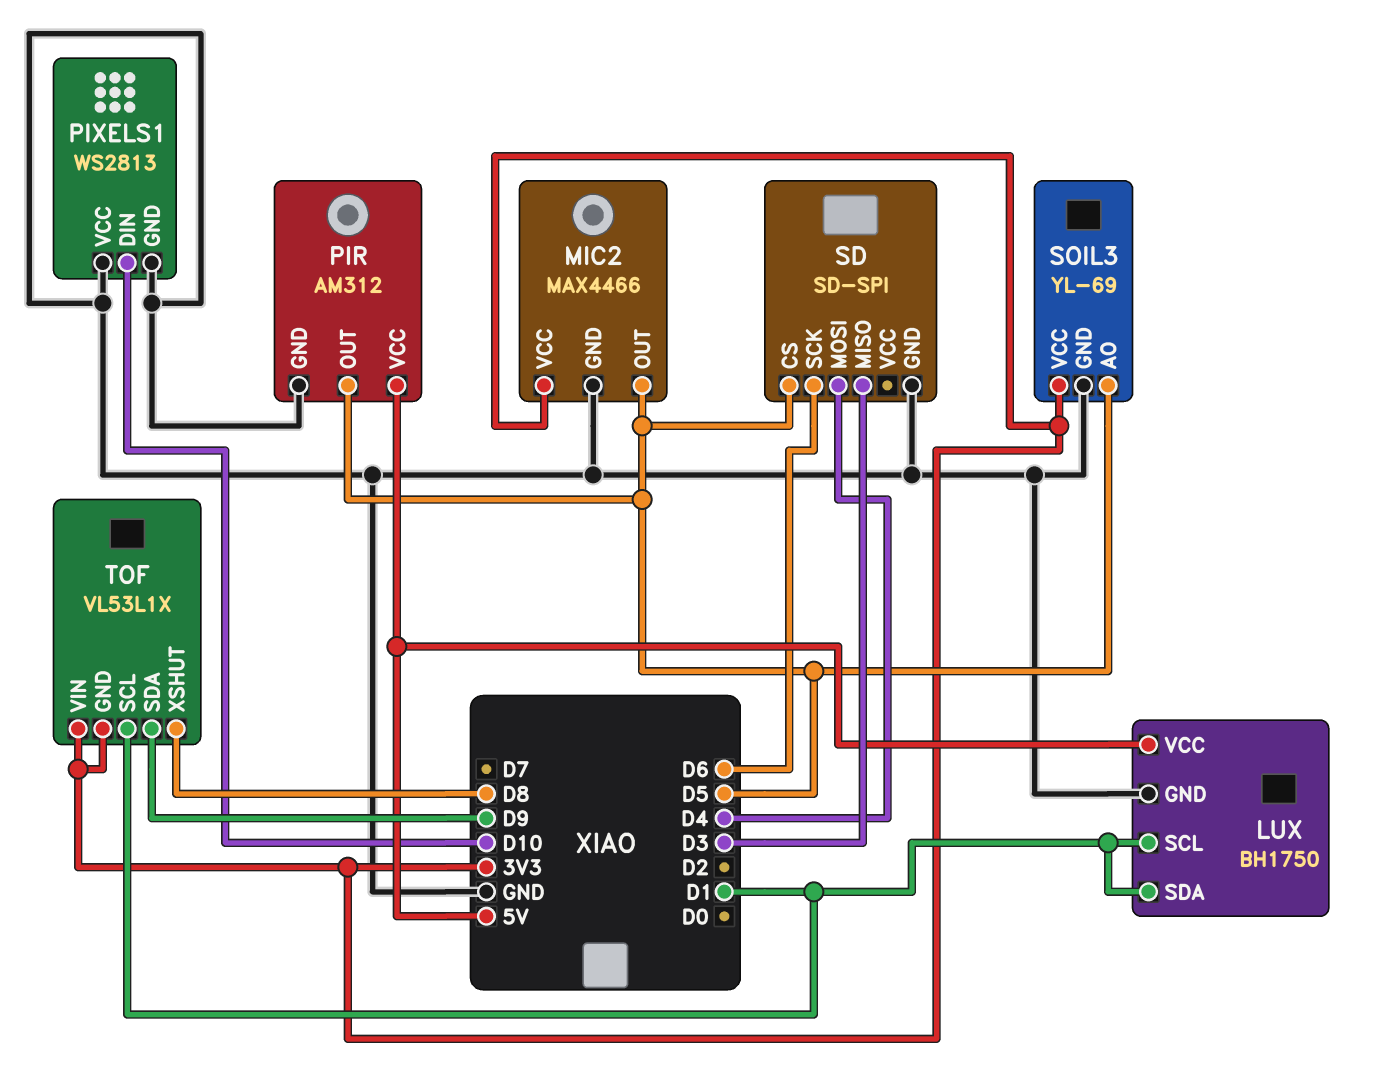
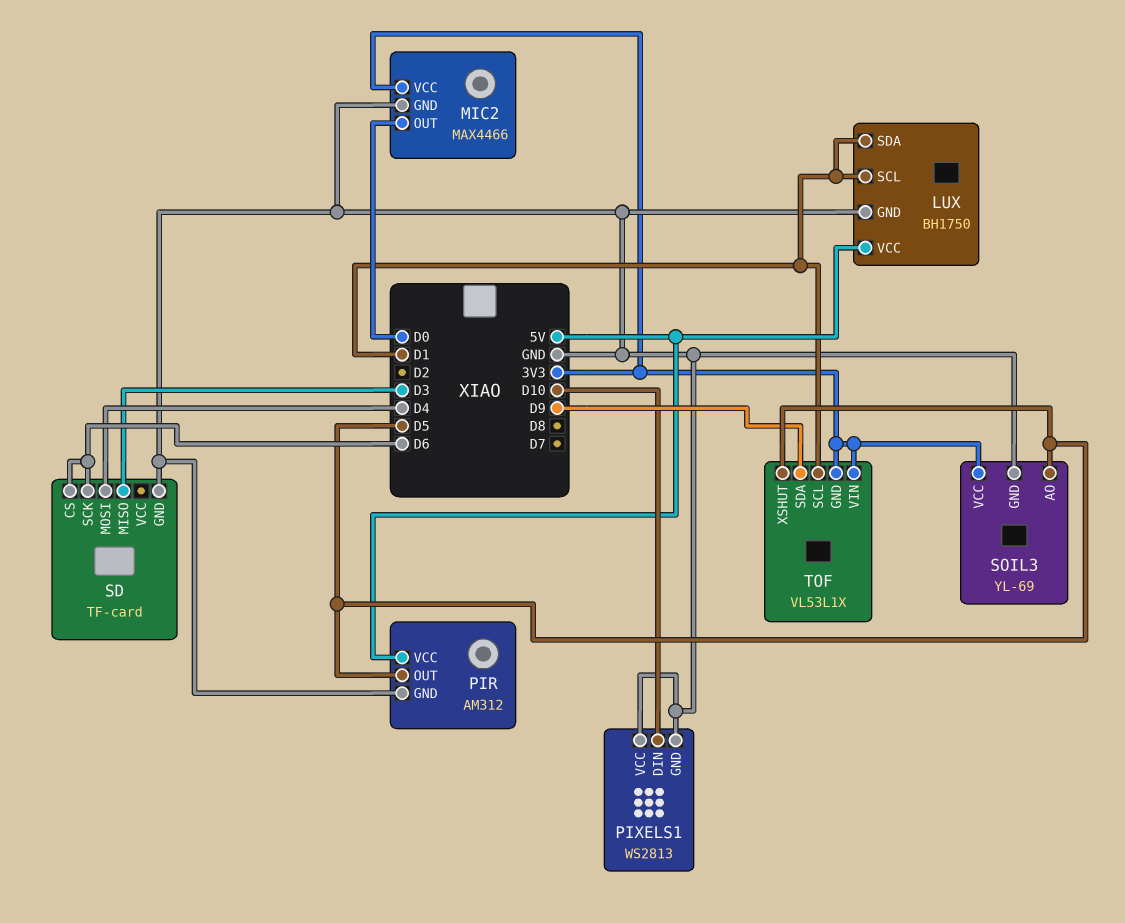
MIC2 pin OUT: D5 -> D0
SD: SD-SPI -> TF-card
SD pin CS: D5 -> D6
TOF pin XSHUT: D8 -> D5

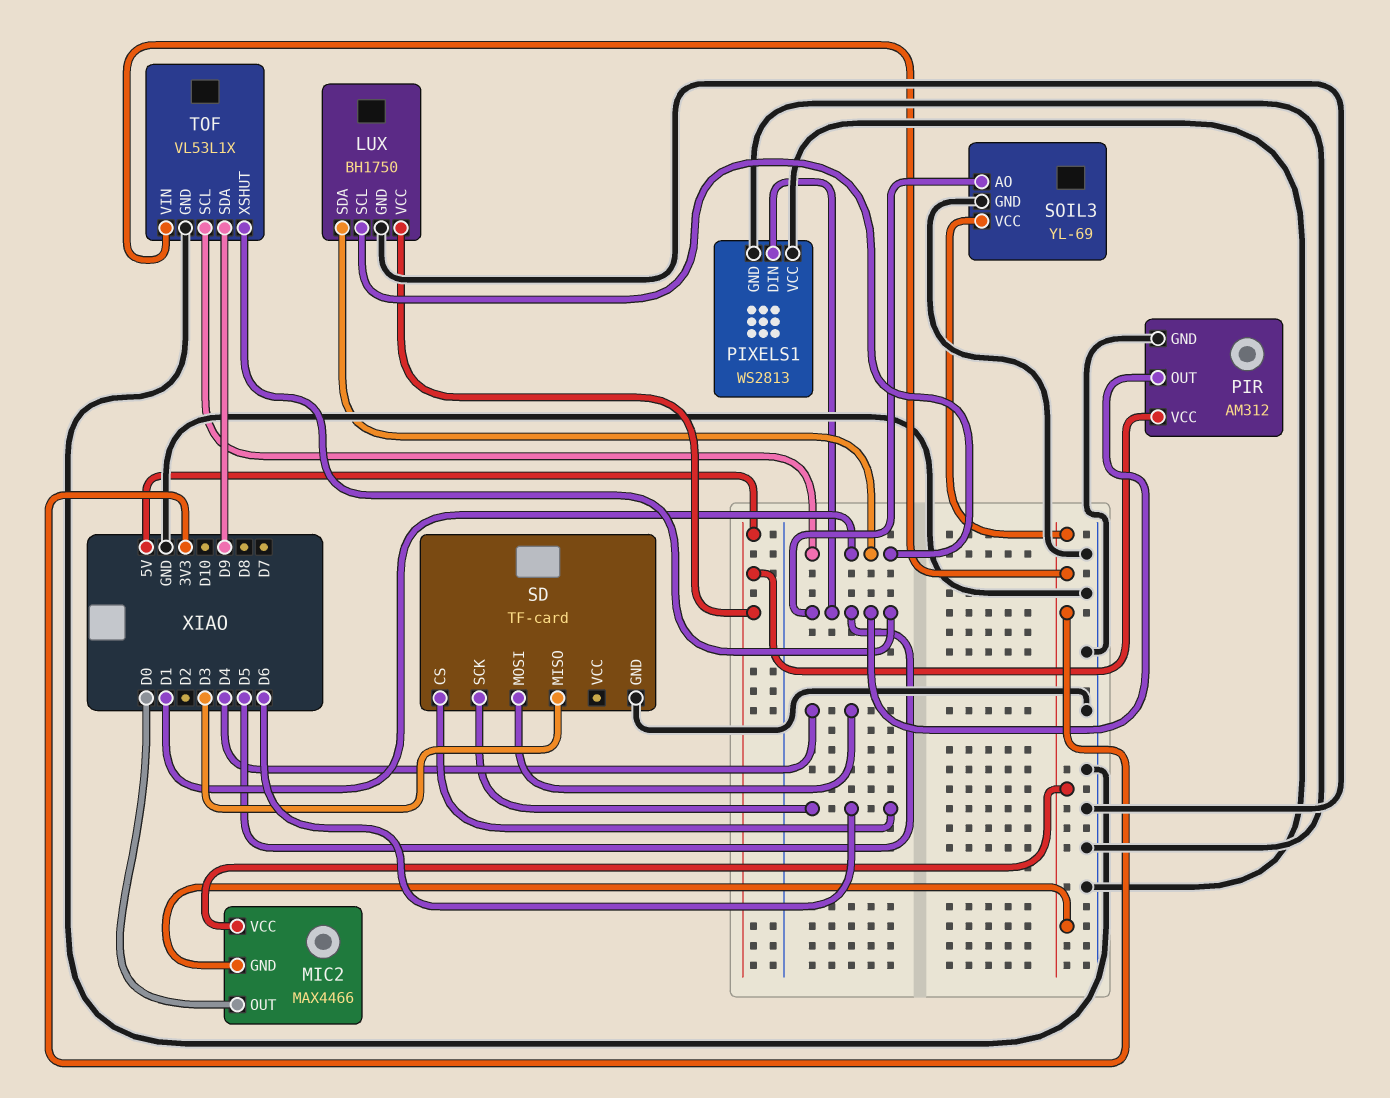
MIC2 pin GND: GND -> 3V3
PIXELS1 pin DIN: D10 -> D5
TOF pin GND: 3V3 -> GND

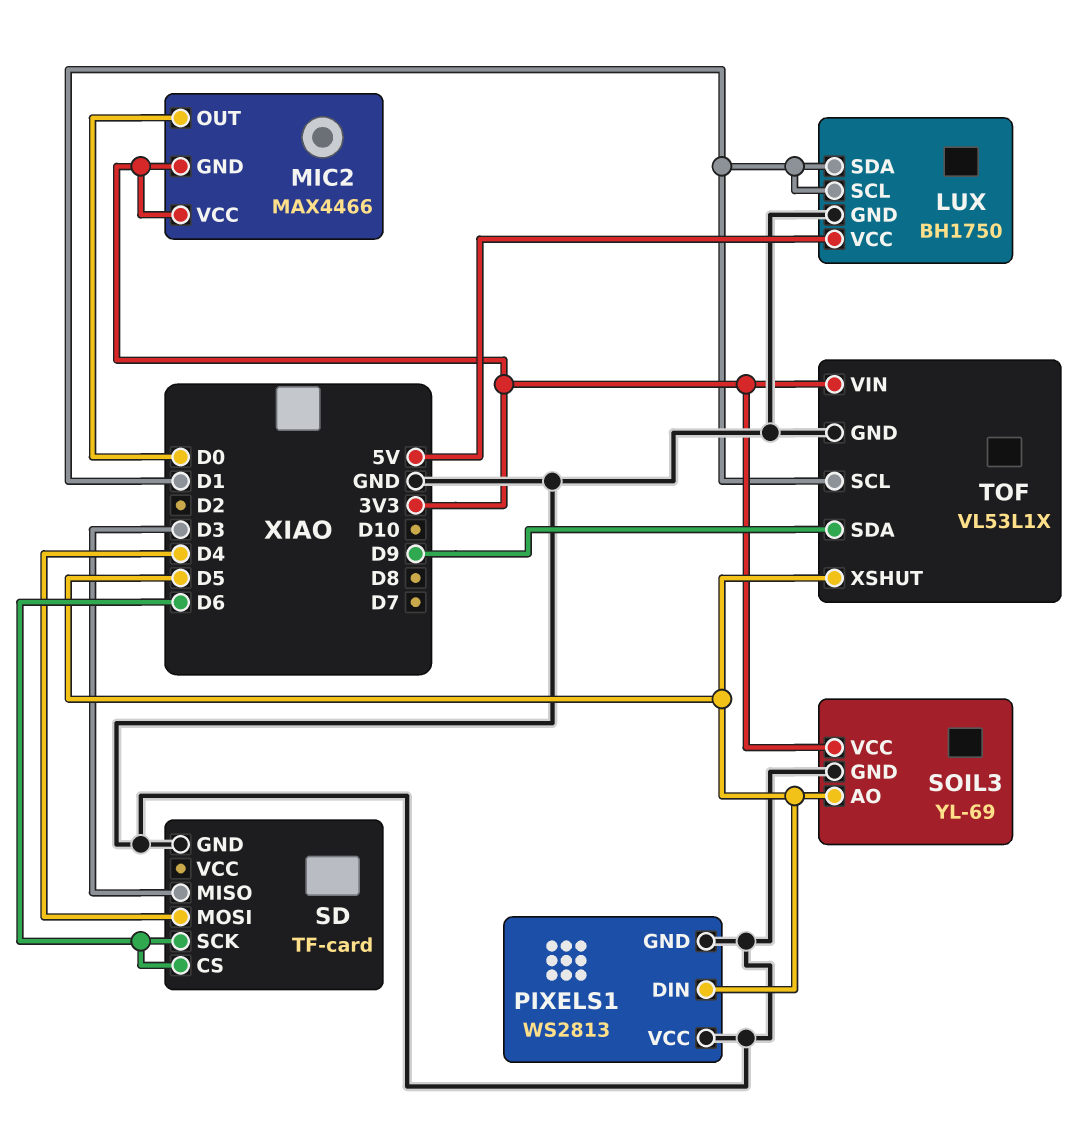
PIR: AM312 -> none
PIR pin GND: GND -> none
PIR pin OUT: D5 -> none
PIR pin VCC: 5V -> none

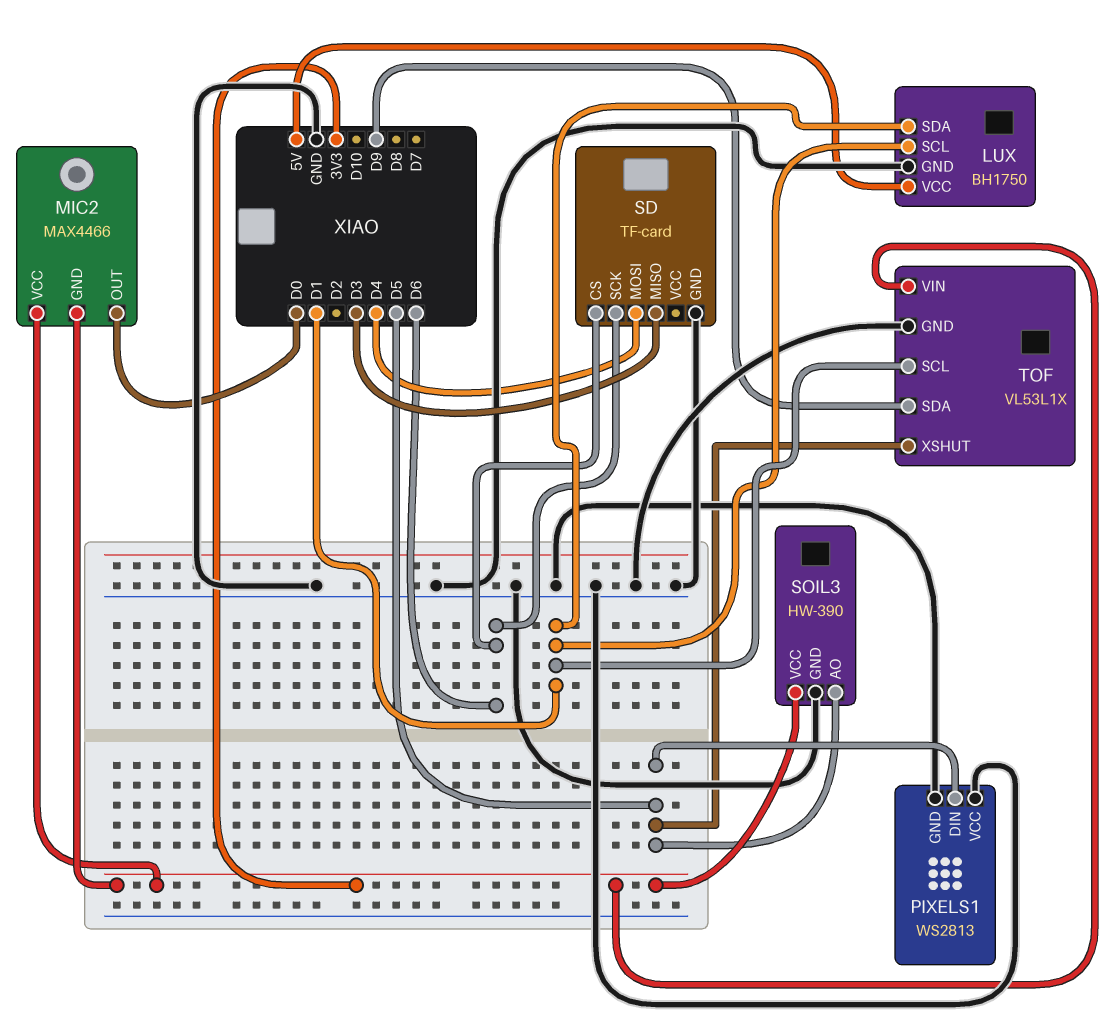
SOIL3: YL-69 -> HW-390

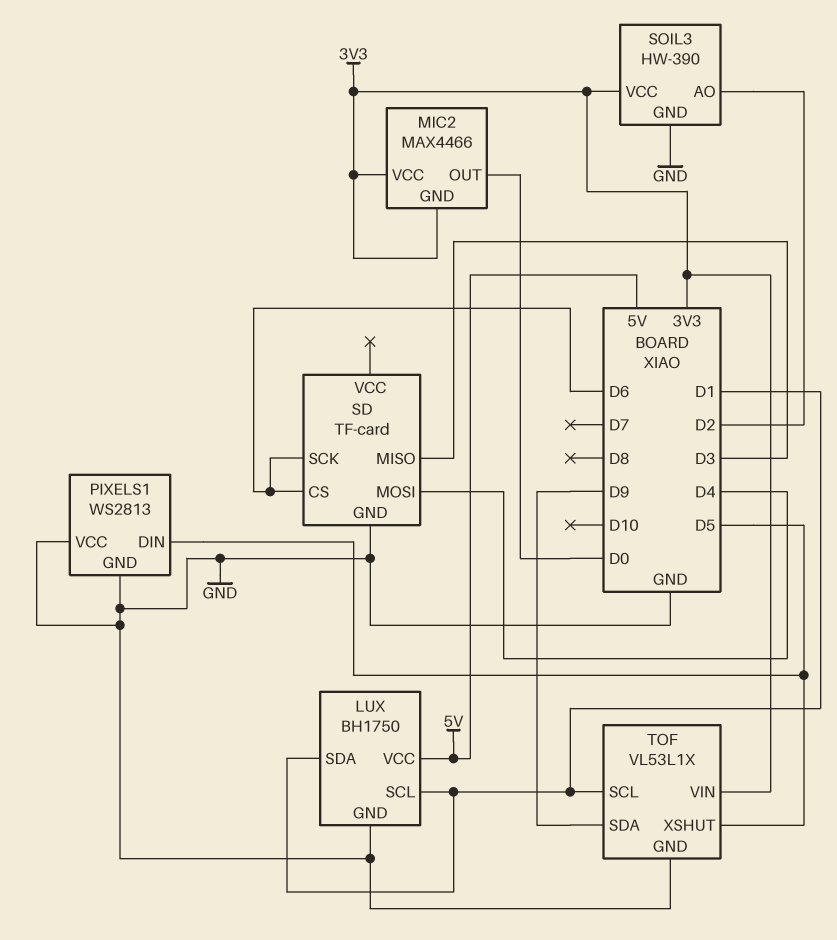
SOIL3 pin AO: D5 -> D2

